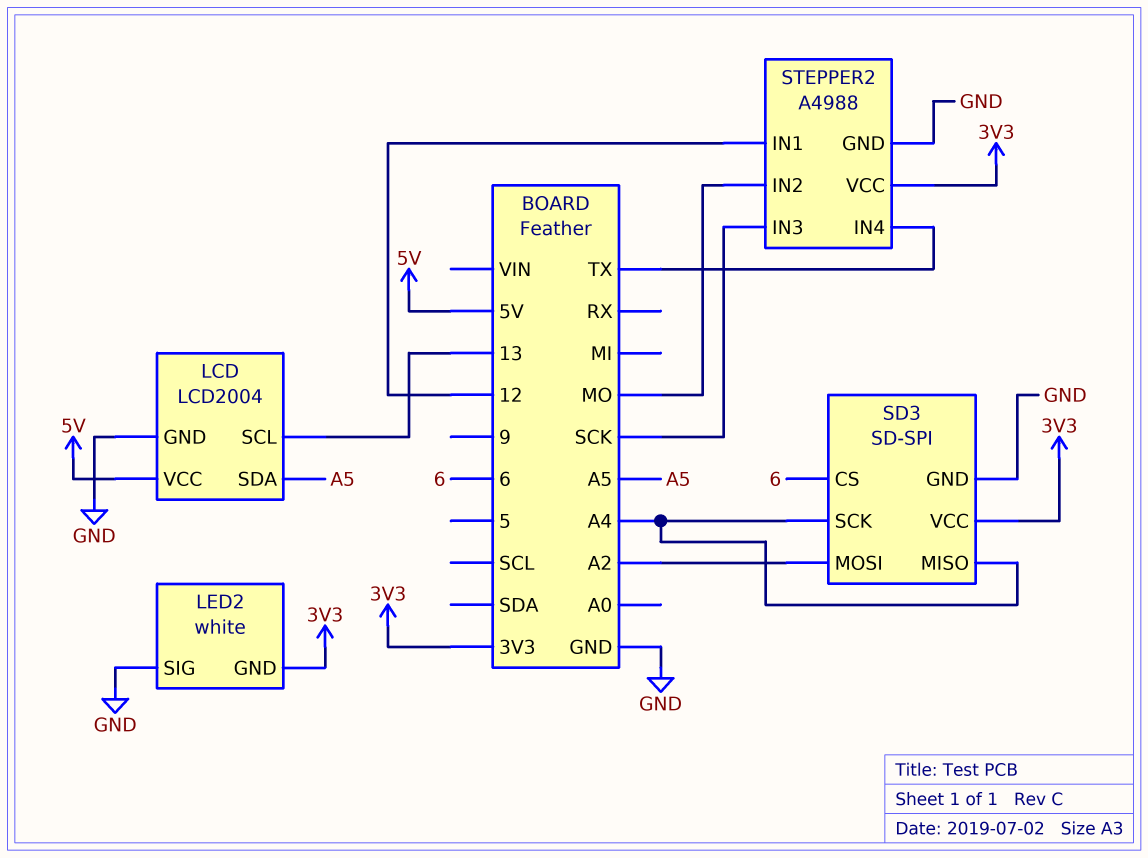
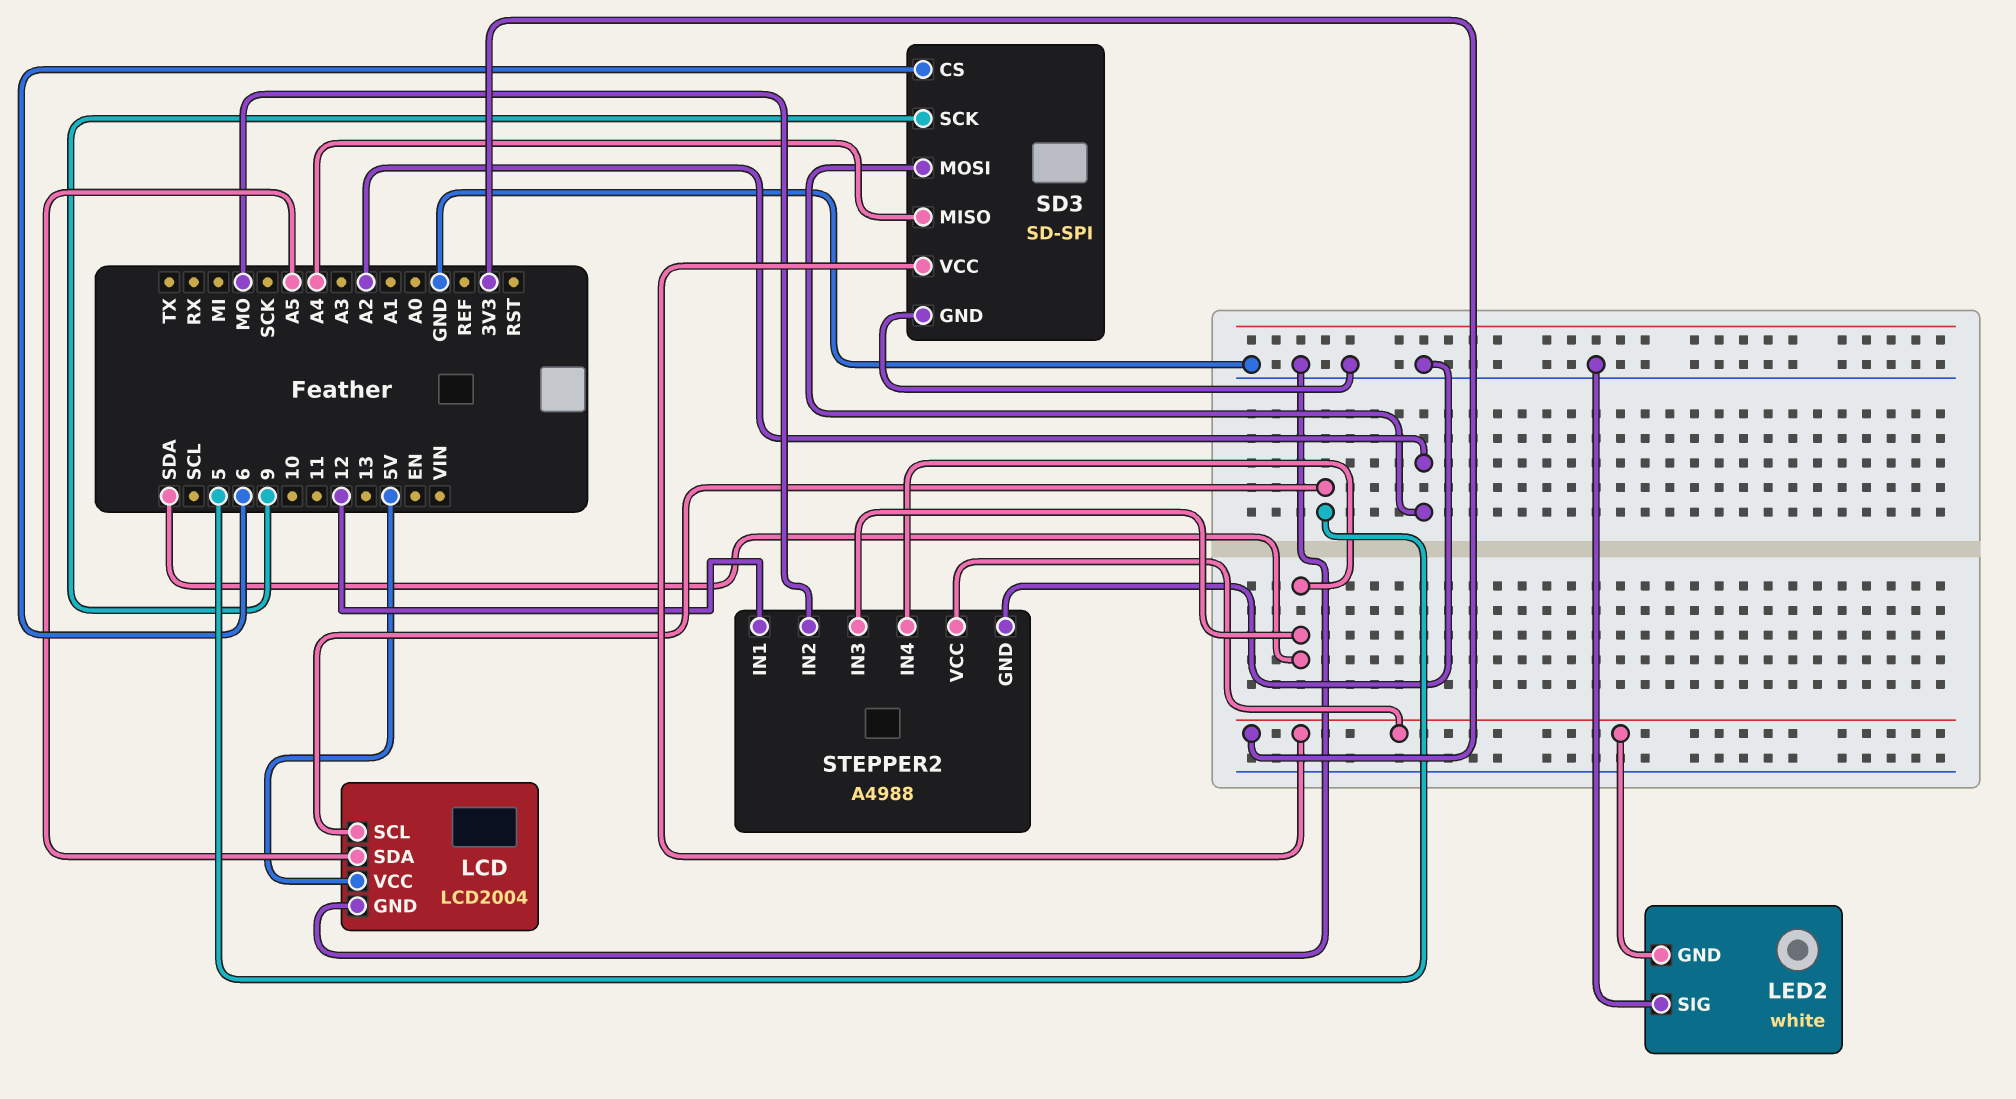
LCD pin SCL: 13 -> 5
SD3 pin SCK: A4 -> 9
STEPPER2 pin IN3: SCK -> SDA
STEPPER2 pin IN4: TX -> SDA

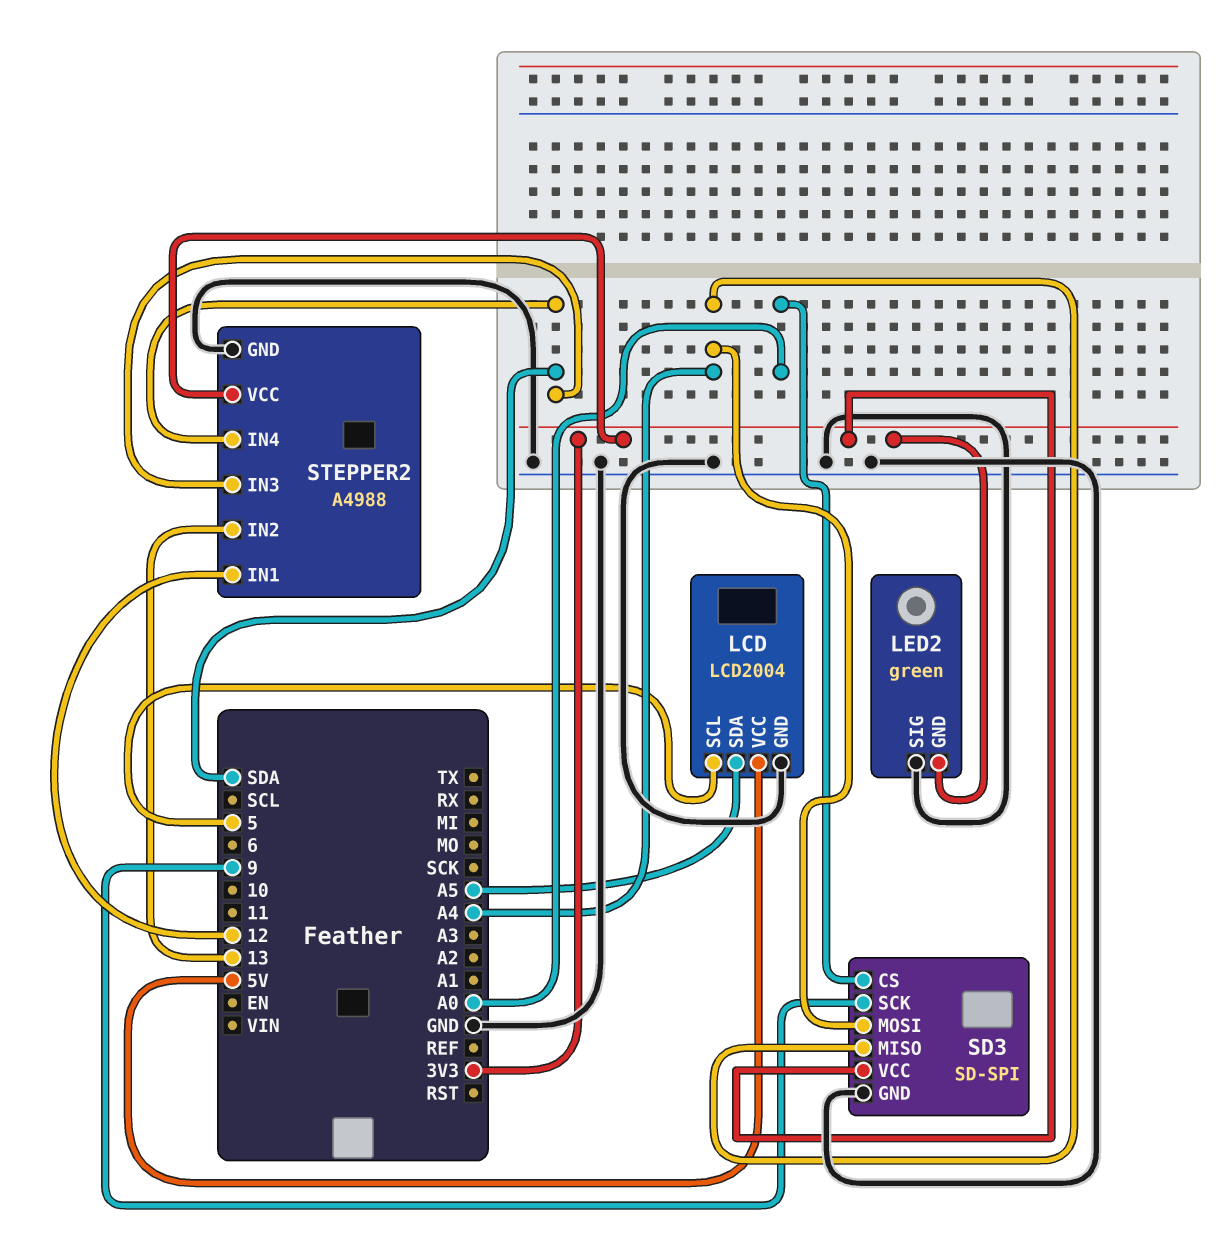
LED2: white -> green
SD3 pin CS: 6 -> A0
SD3 pin MOSI: A2 -> A4
STEPPER2 pin IN2: MO -> 13

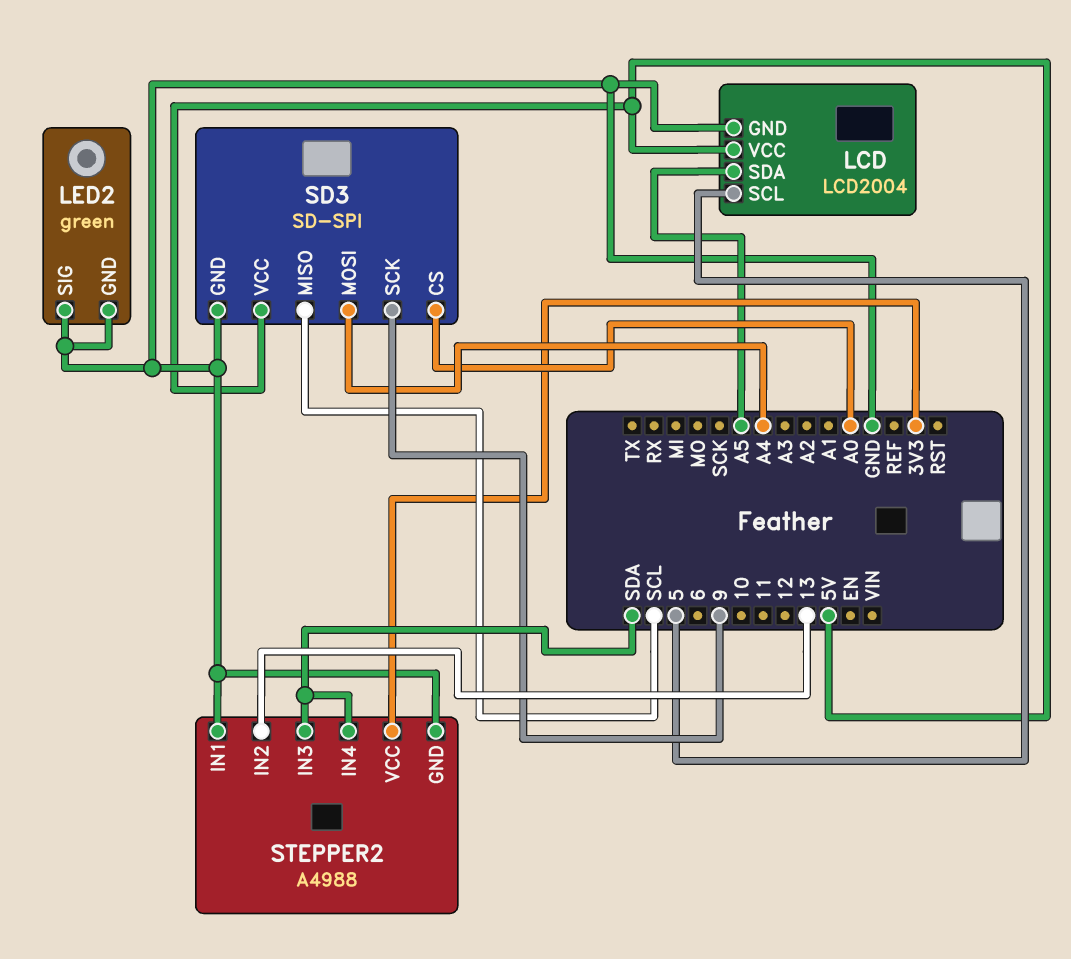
LED2 pin GND: 3V3 -> GND
SD3 pin MISO: A4 -> SCL
SD3 pin VCC: 3V3 -> 5V
STEPPER2 pin IN1: 12 -> GND

